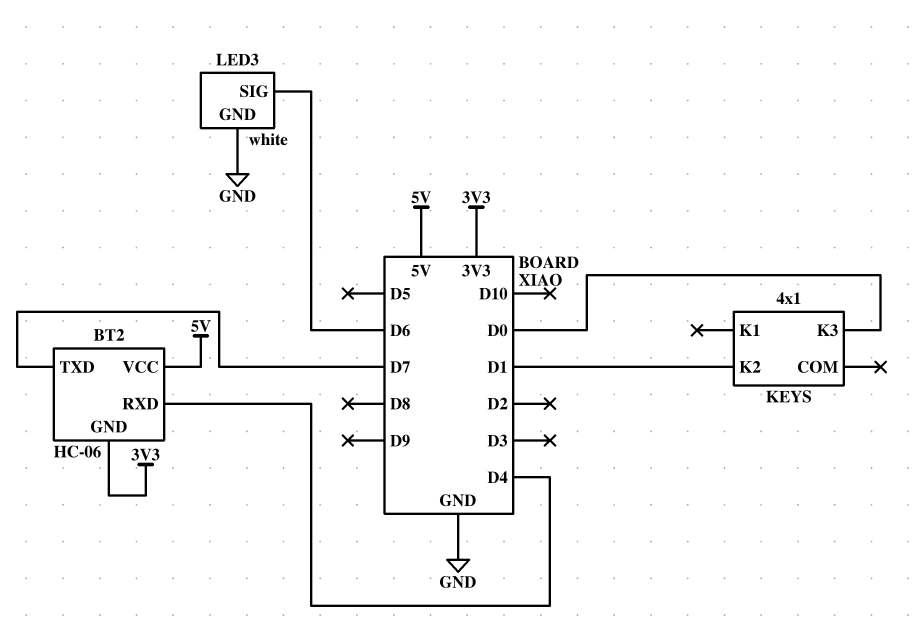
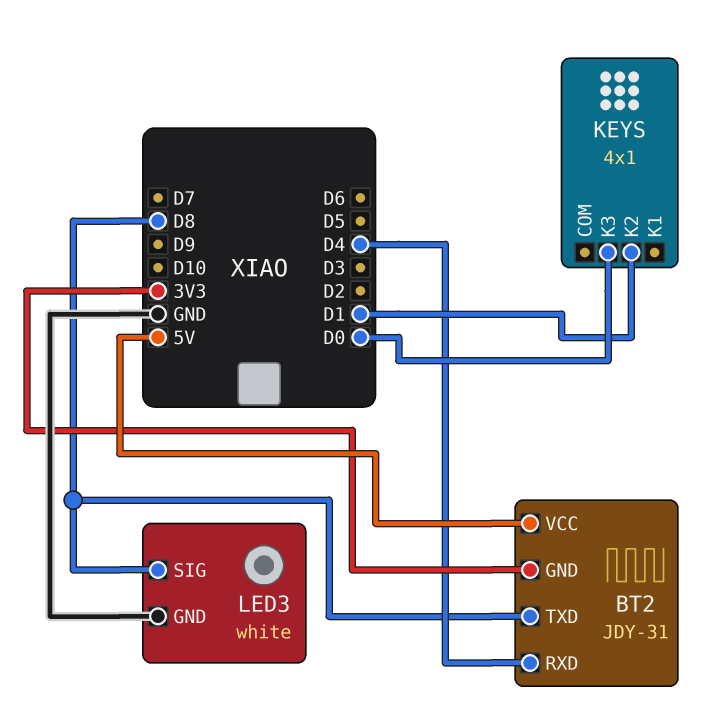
BT2: HC-06 -> JDY-31
BT2 pin TXD: D7 -> D8
LED3 pin SIG: D6 -> D8

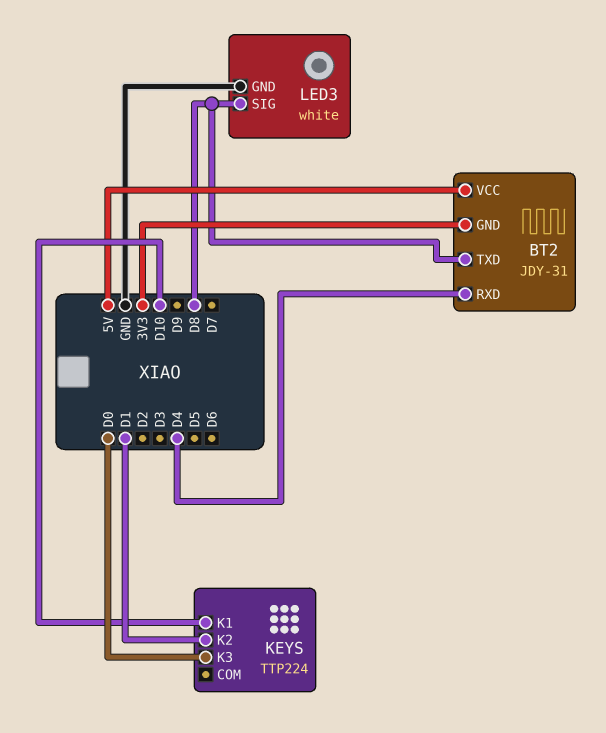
KEYS: 4x1 -> TTP224
KEYS pin K1: none -> D10

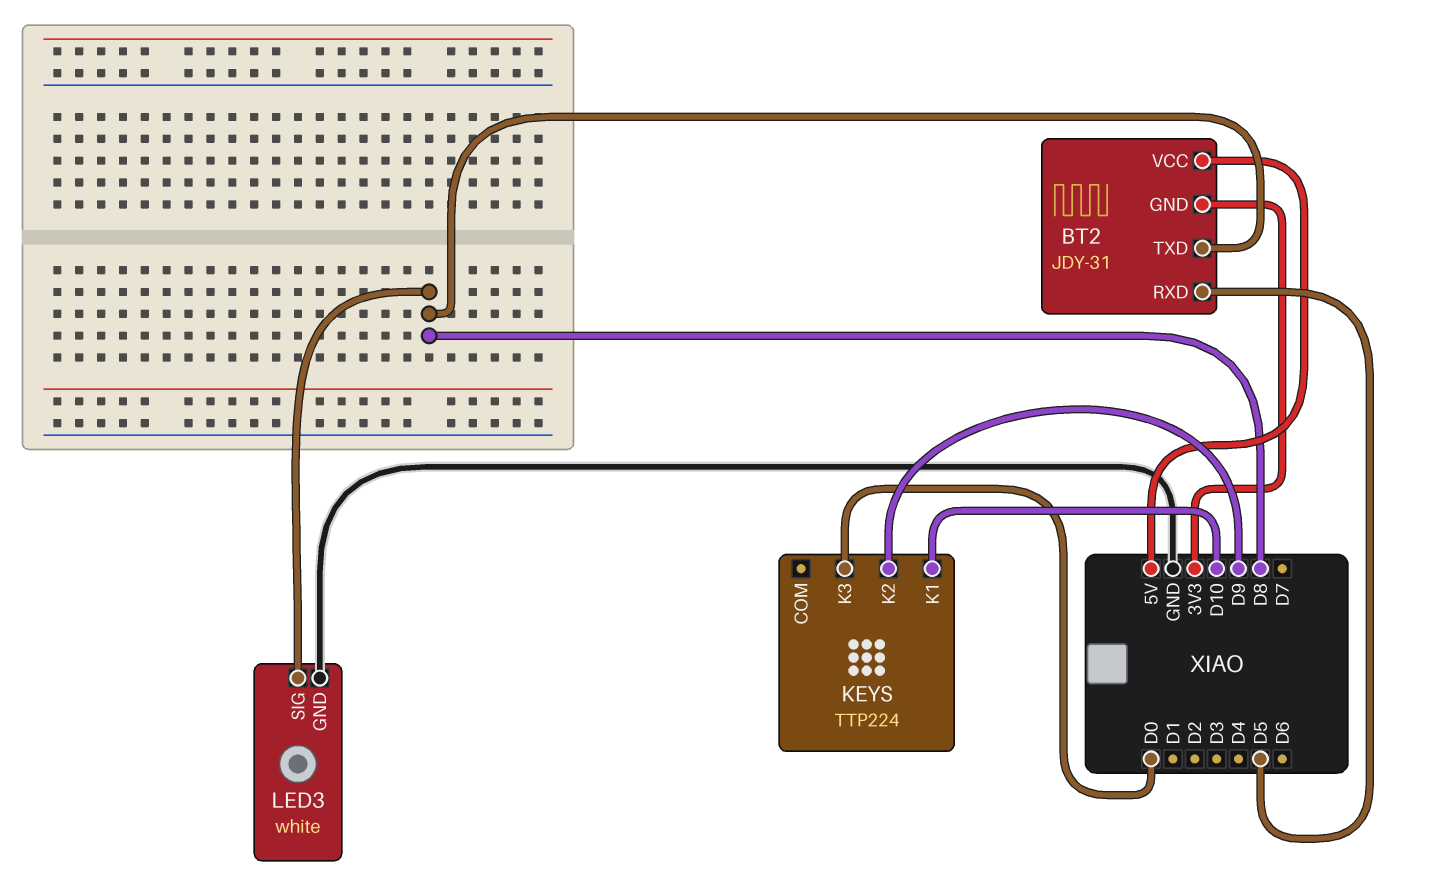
BT2 pin RXD: D4 -> D5
KEYS pin K2: D1 -> D9

